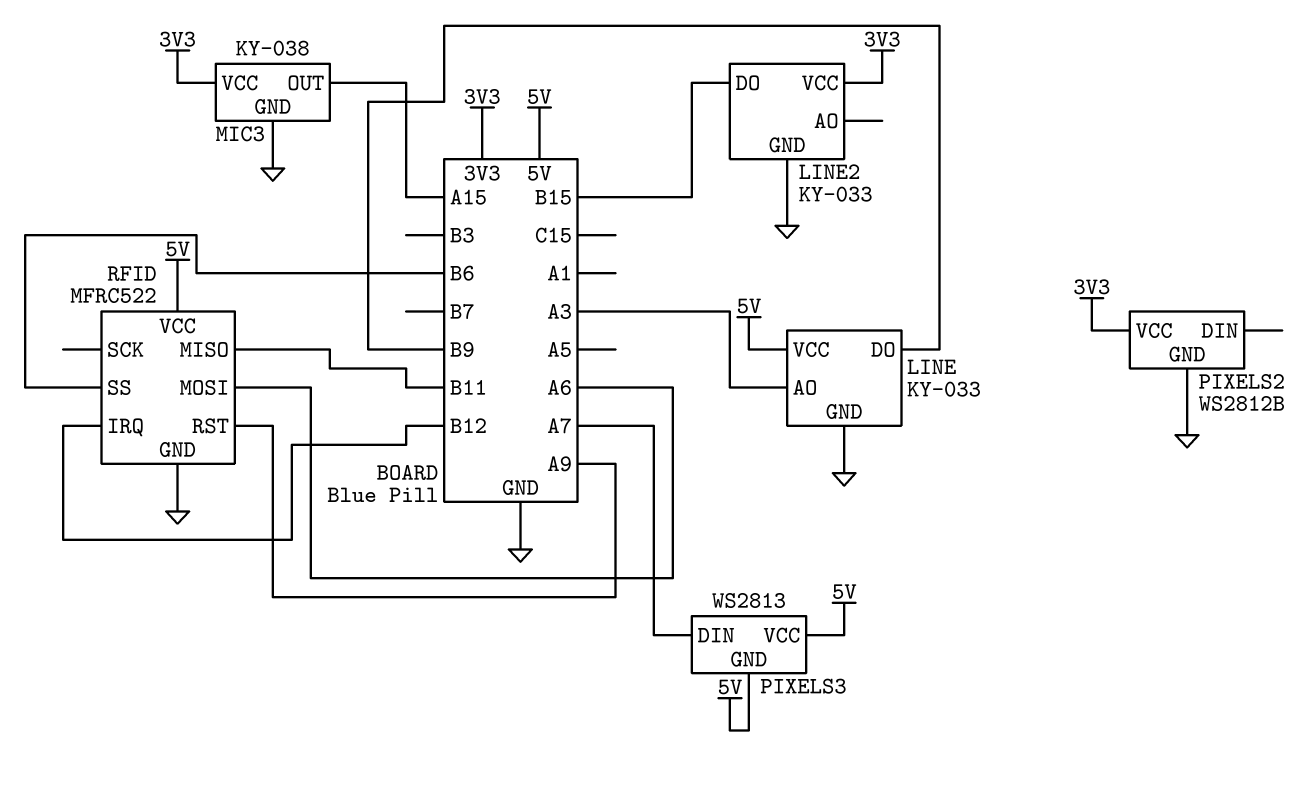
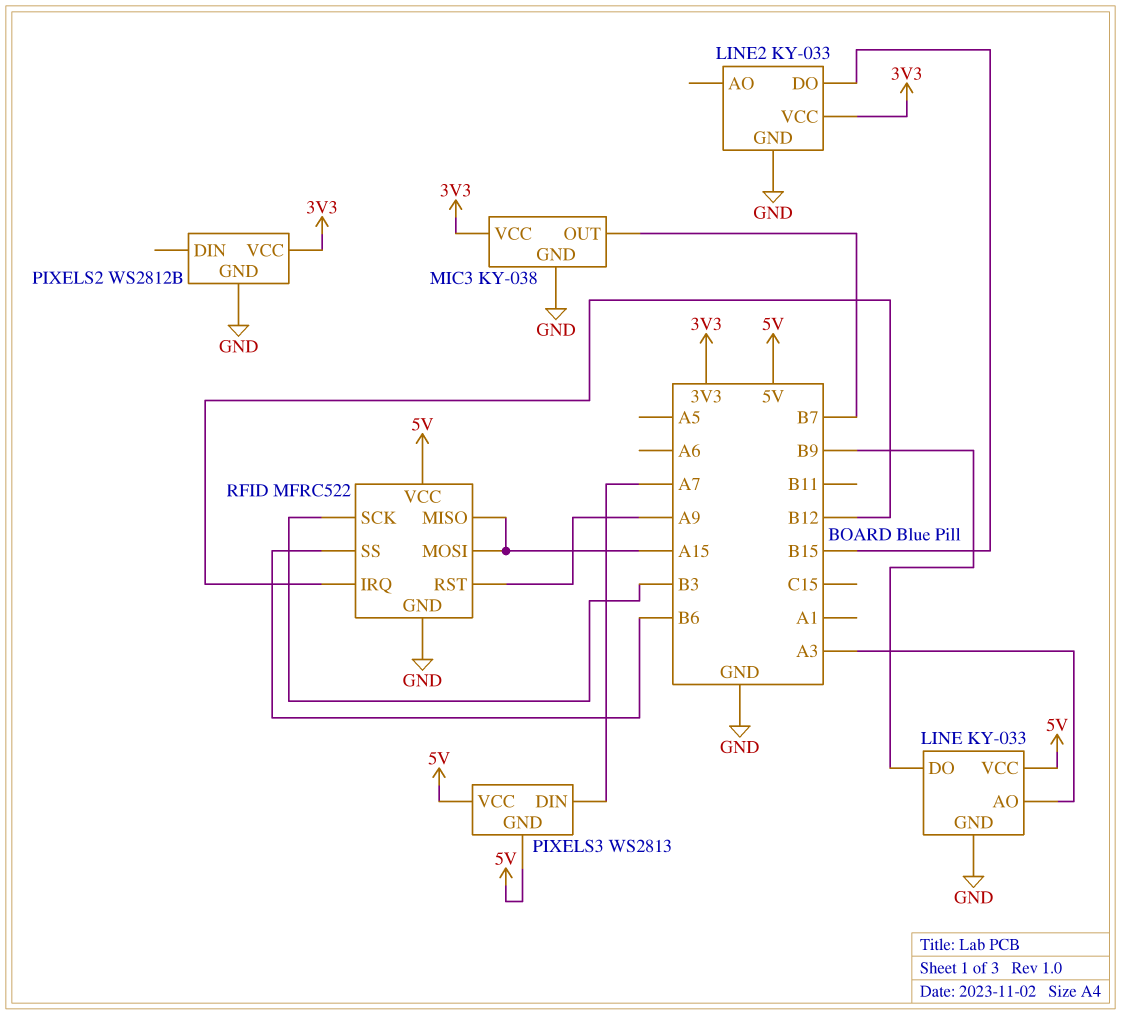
MIC3 pin OUT: A15 -> B7
RFID pin MISO: B11 -> A15
RFID pin MOSI: A6 -> A15
RFID pin SCK: none -> B3

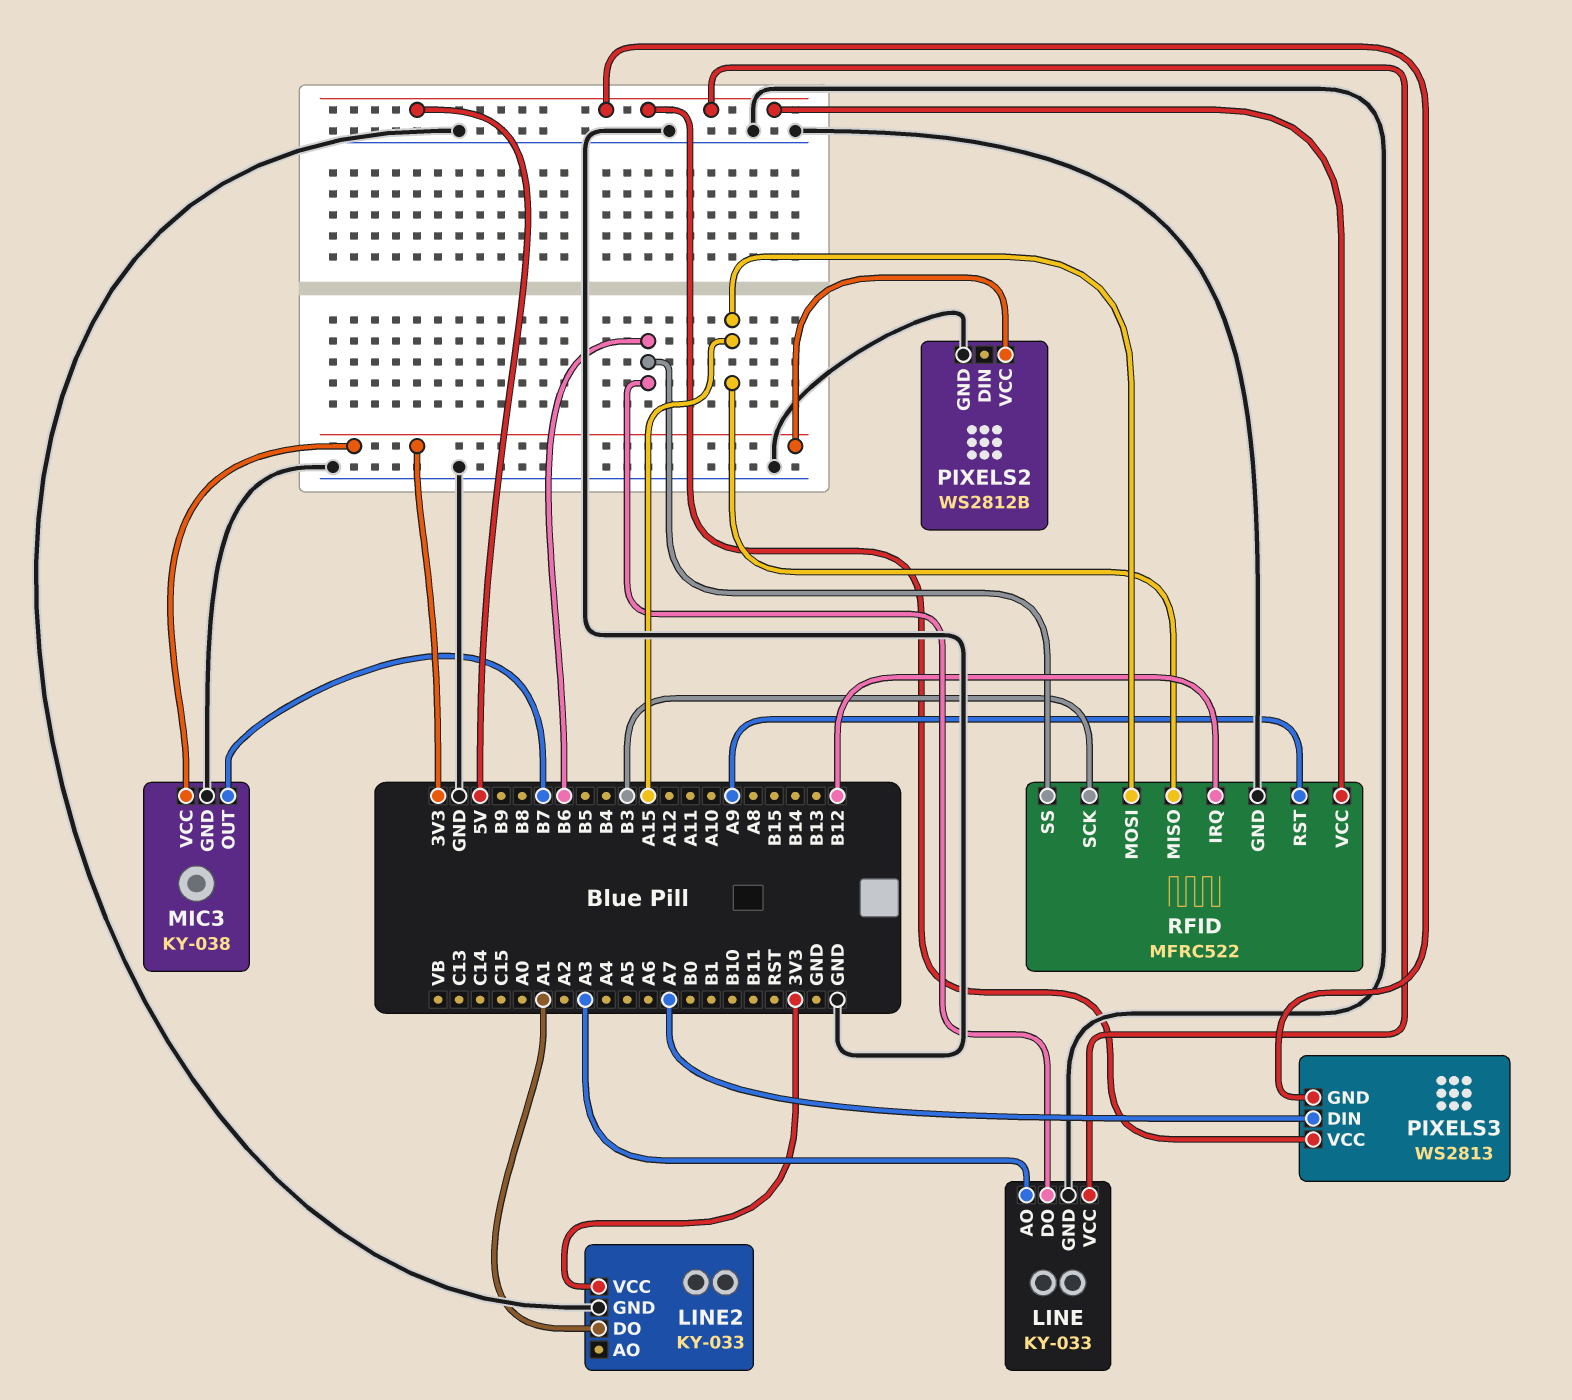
LINE pin DO: B9 -> B6
LINE2 pin DO: B15 -> A1

